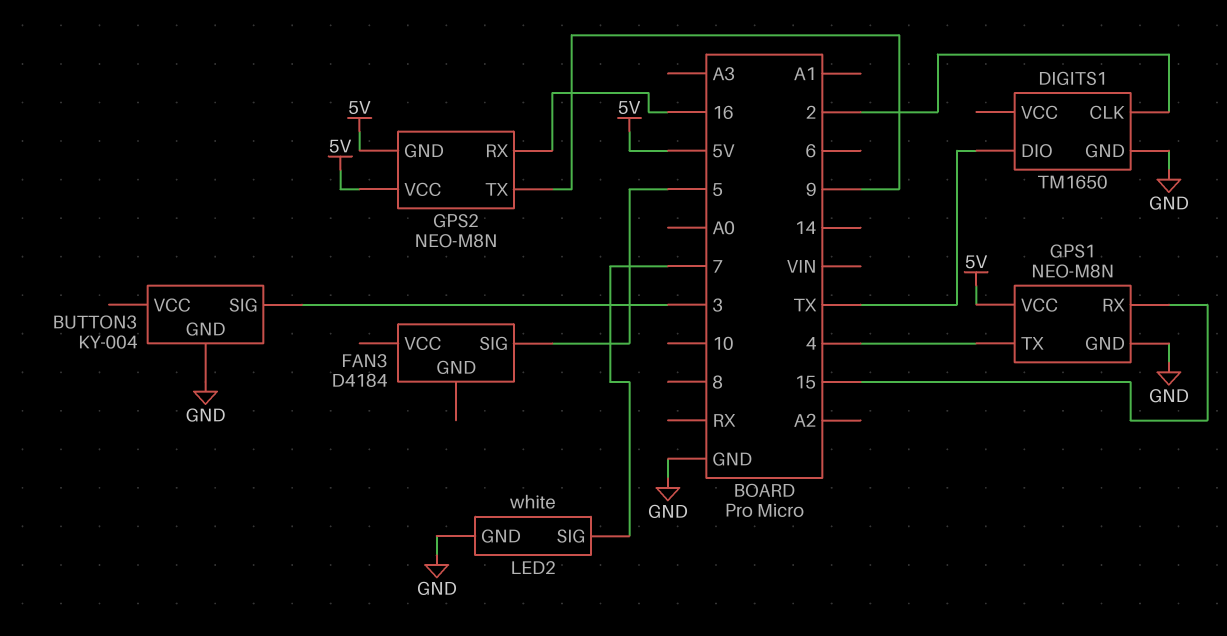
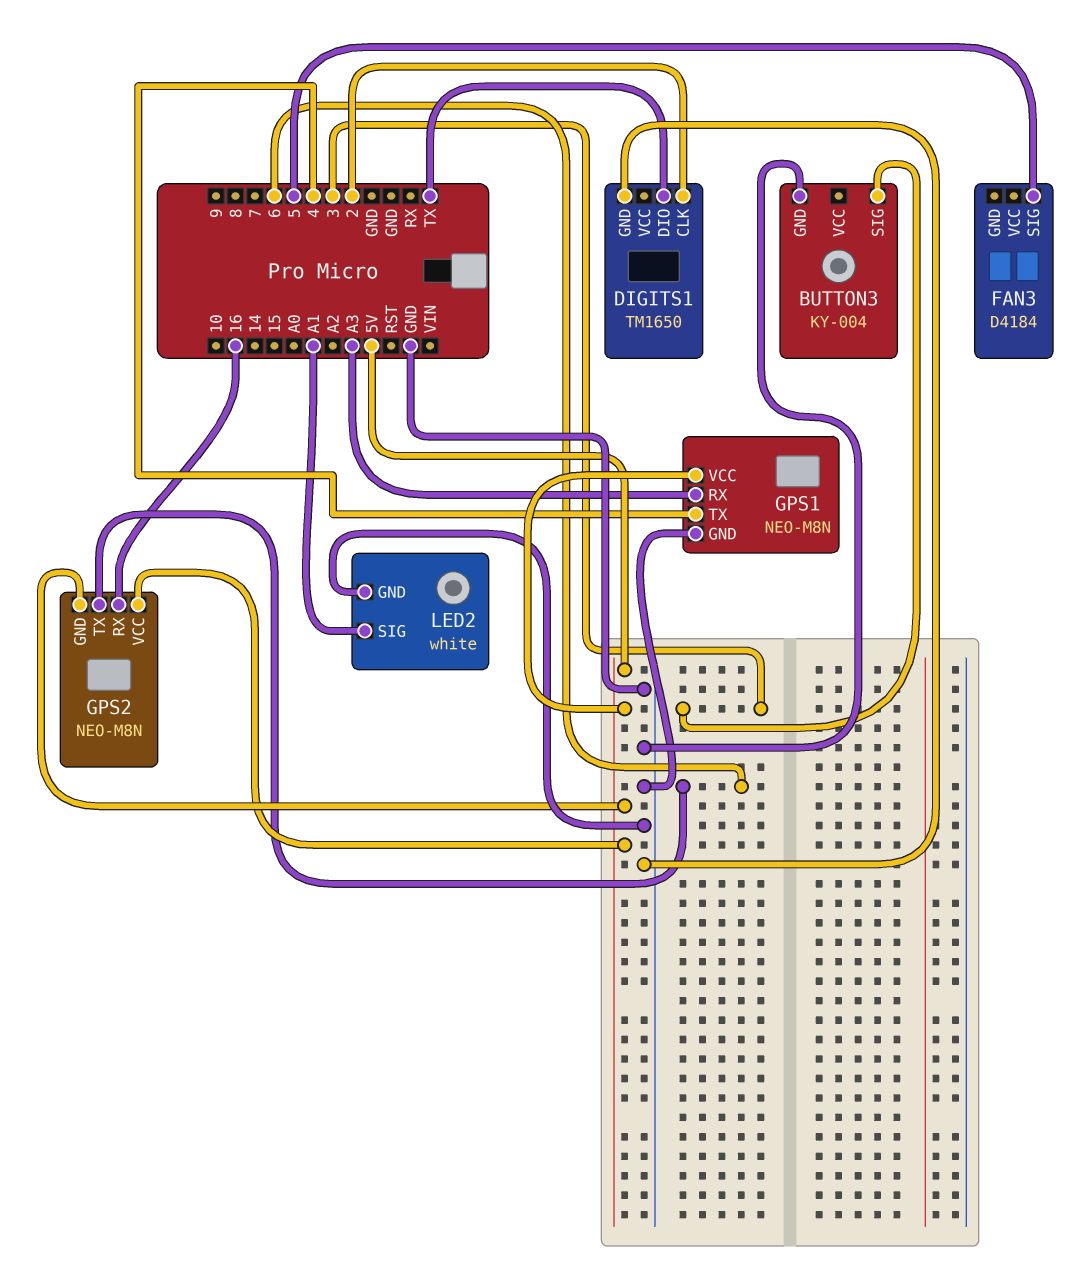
GPS1 pin RX: 15 -> A3
GPS2 pin TX: 9 -> 6
LED2 pin SIG: 7 -> A1

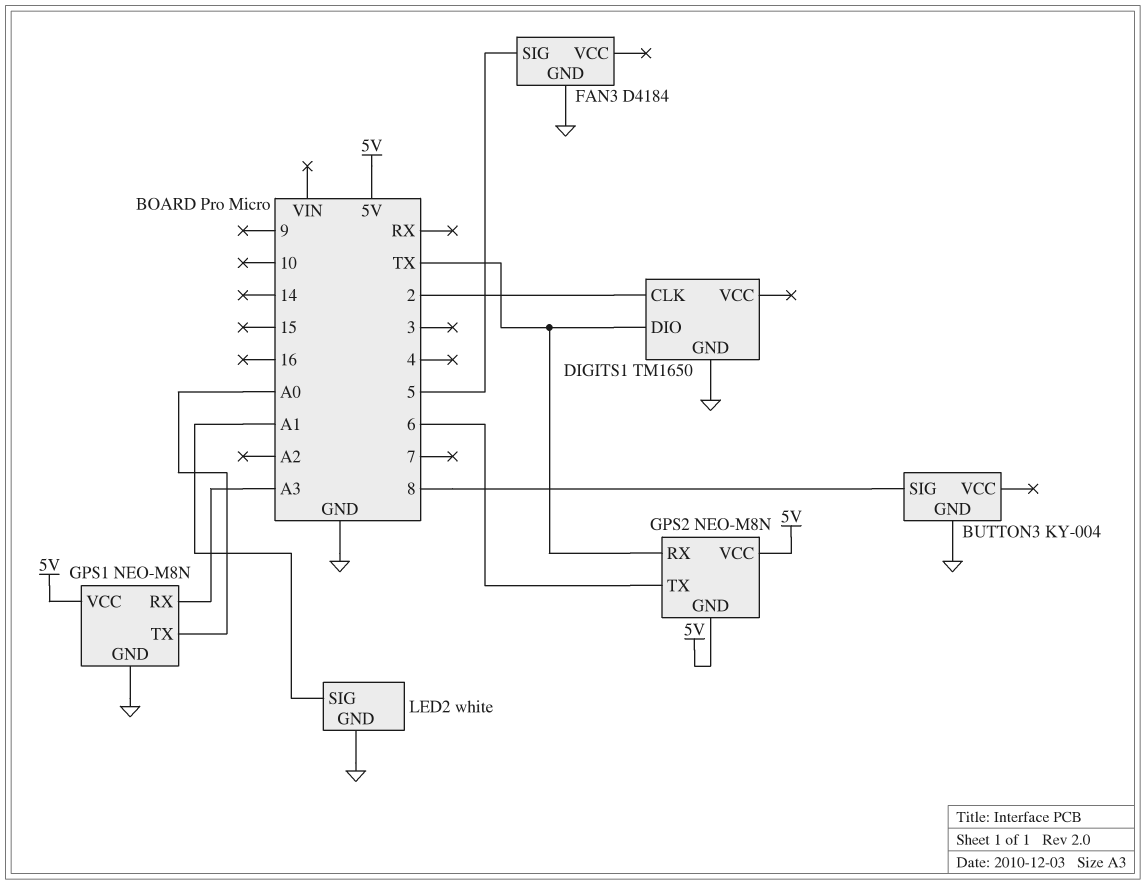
BUTTON3 pin SIG: 3 -> 8
FAN3 pin GND: none -> GND
GPS1 pin TX: 4 -> A0
GPS2 pin RX: 16 -> TX

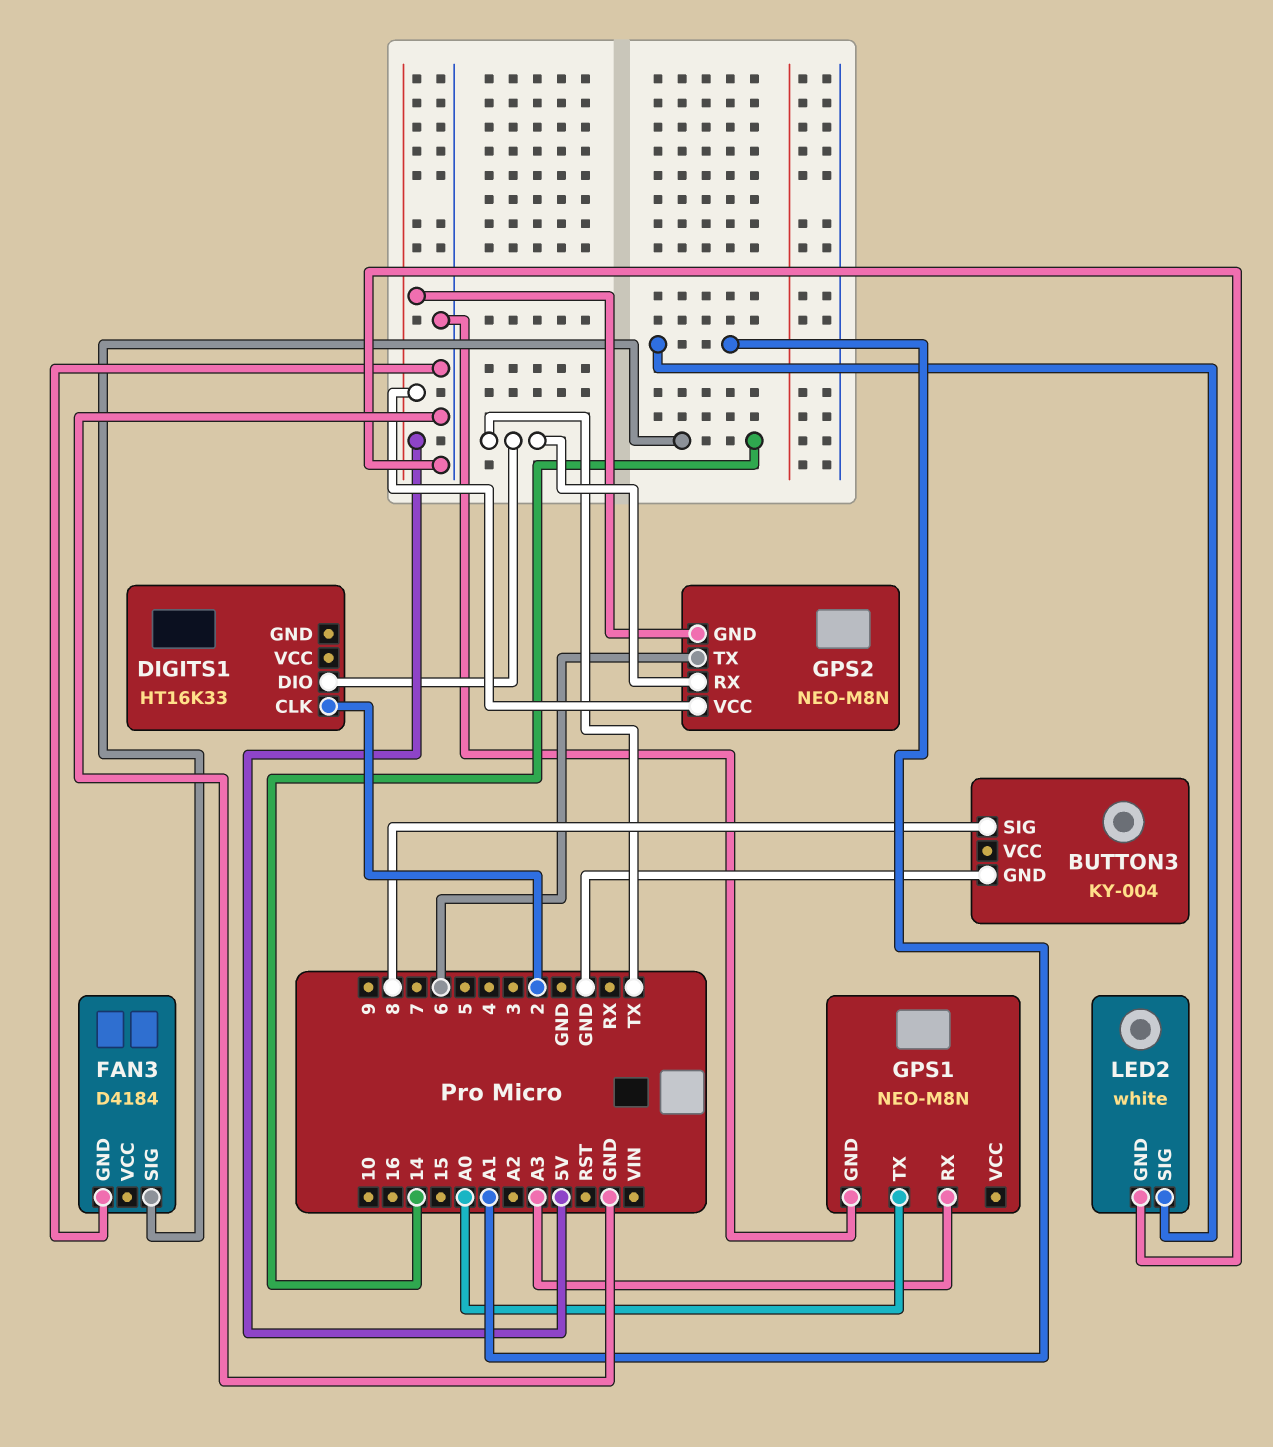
DIGITS1: TM1650 -> HT16K33
DIGITS1 pin GND: GND -> none
FAN3 pin SIG: 5 -> 14
GPS1 pin VCC: 5V -> none

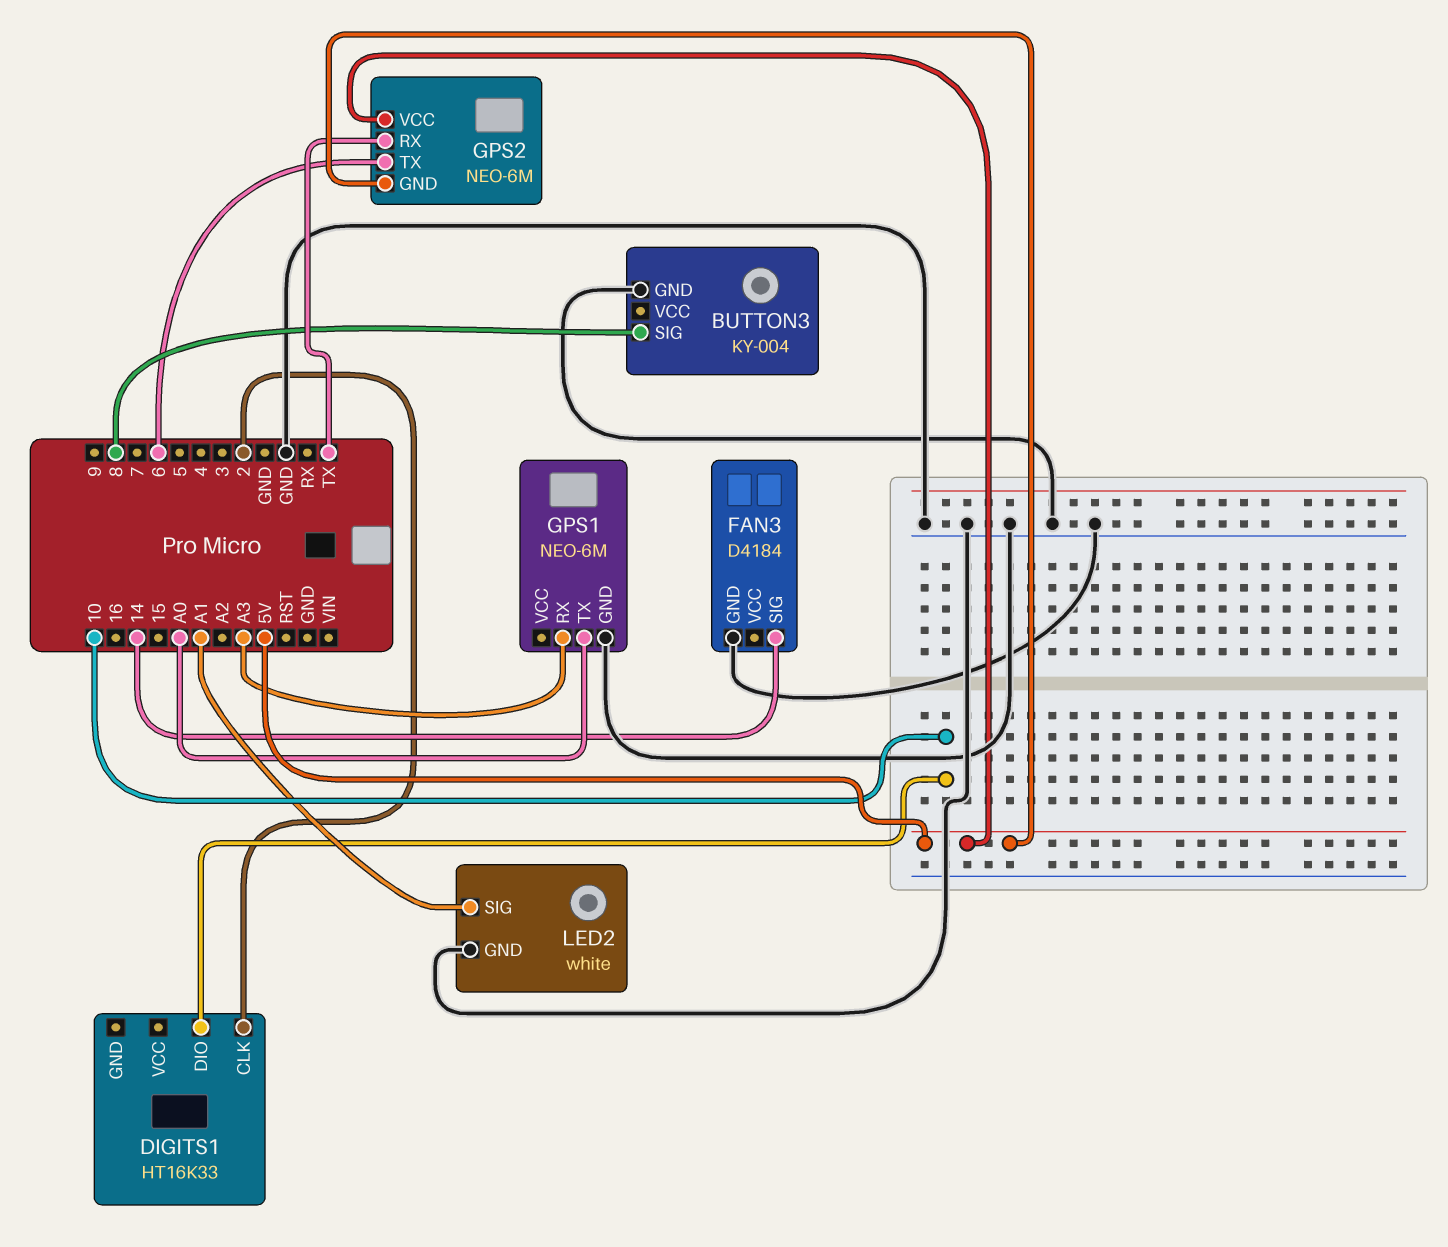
DIGITS1 pin DIO: TX -> 10
GPS1: NEO-M8N -> NEO-6M
GPS2: NEO-M8N -> NEO-6M

